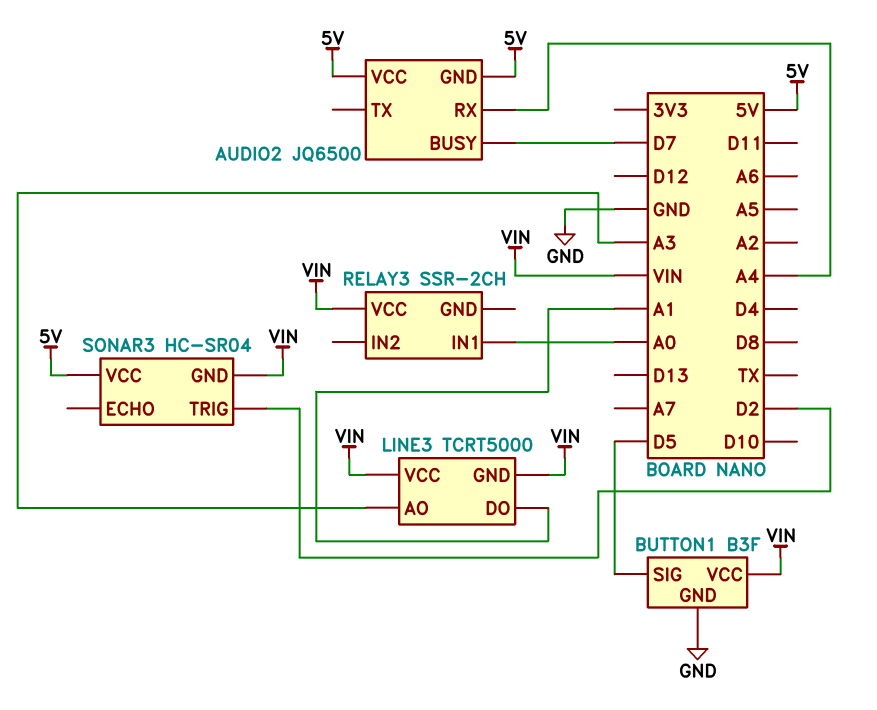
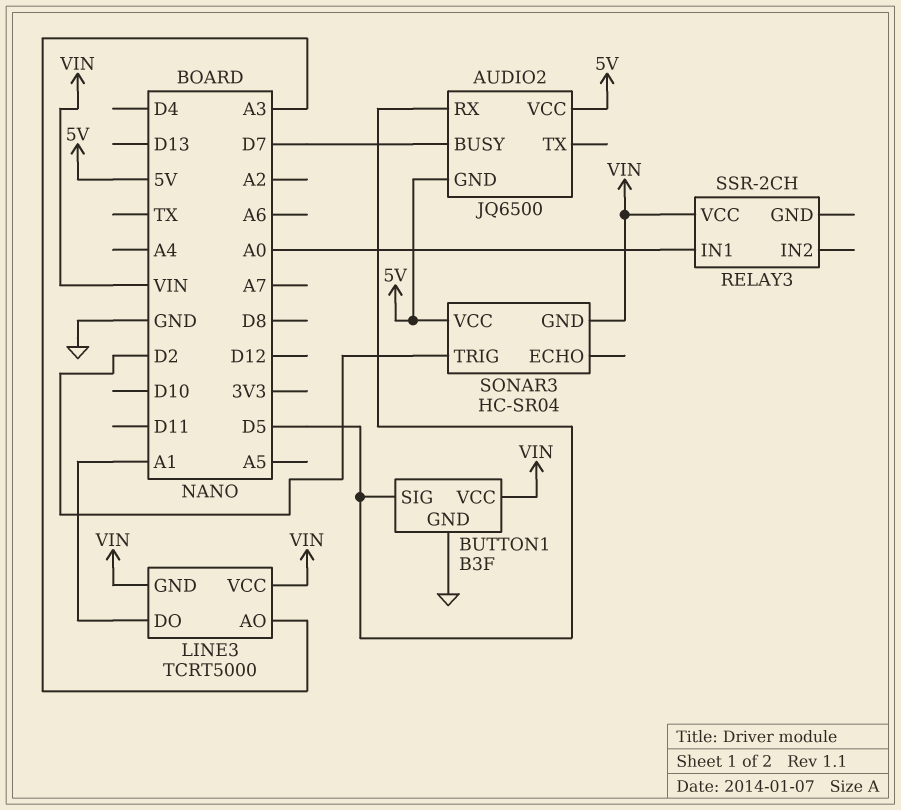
AUDIO2 pin RX: A4 -> D5

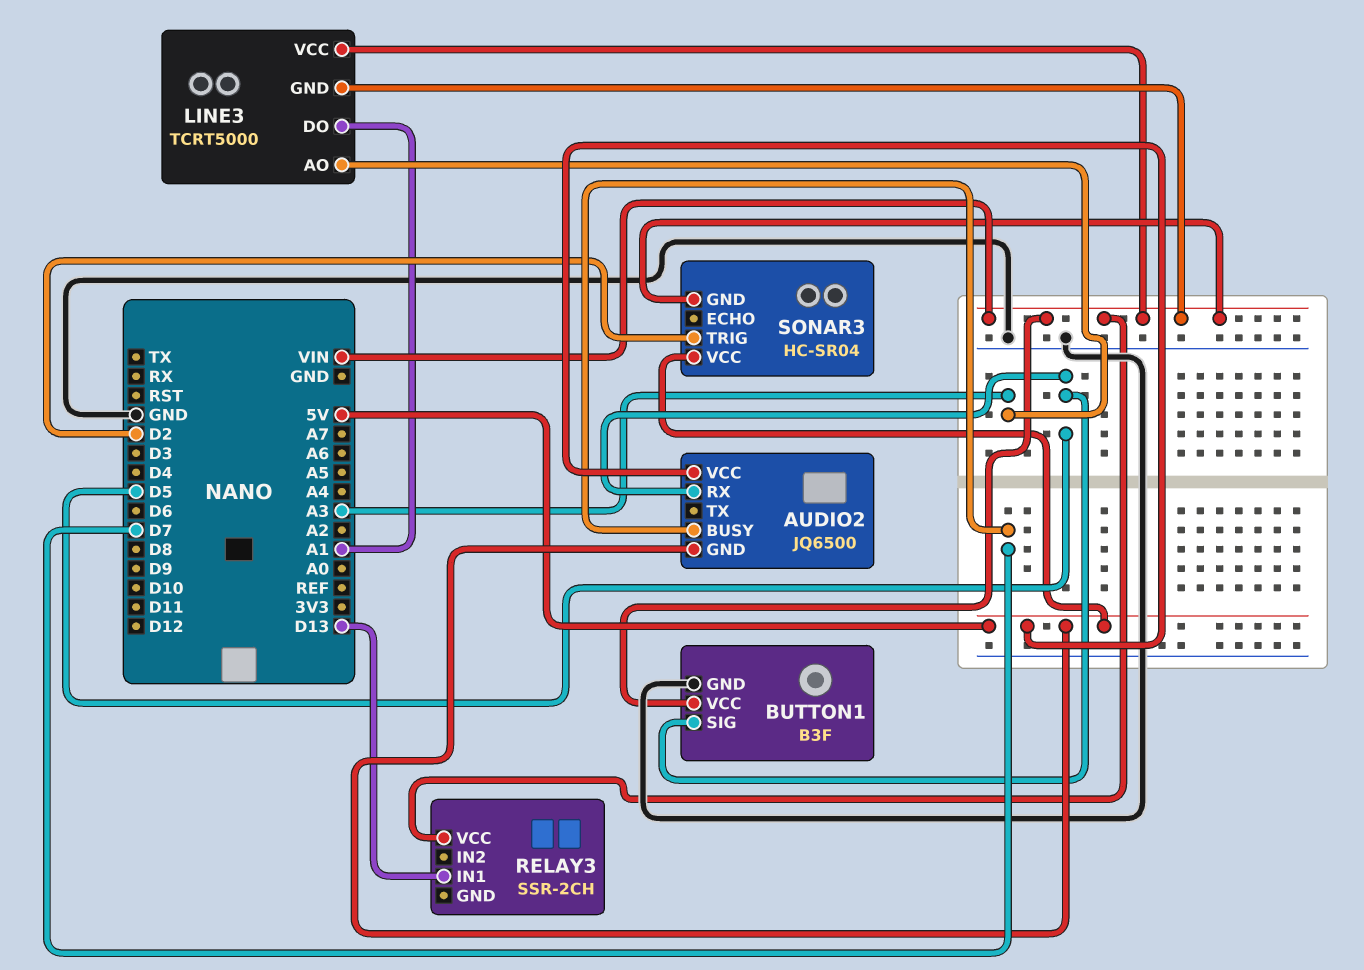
RELAY3 pin IN1: A0 -> D13

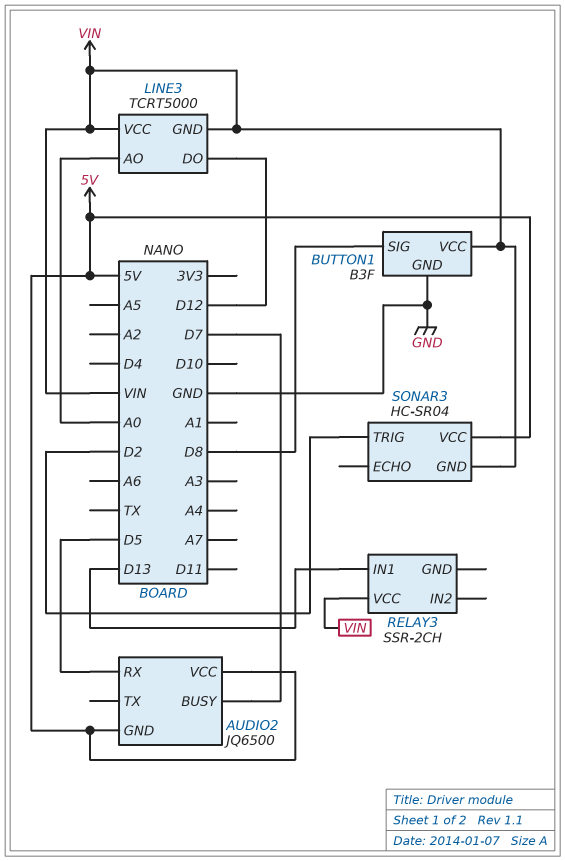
BUTTON1 pin SIG: D5 -> D8
LINE3 pin AO: A3 -> A0
LINE3 pin DO: A1 -> D12

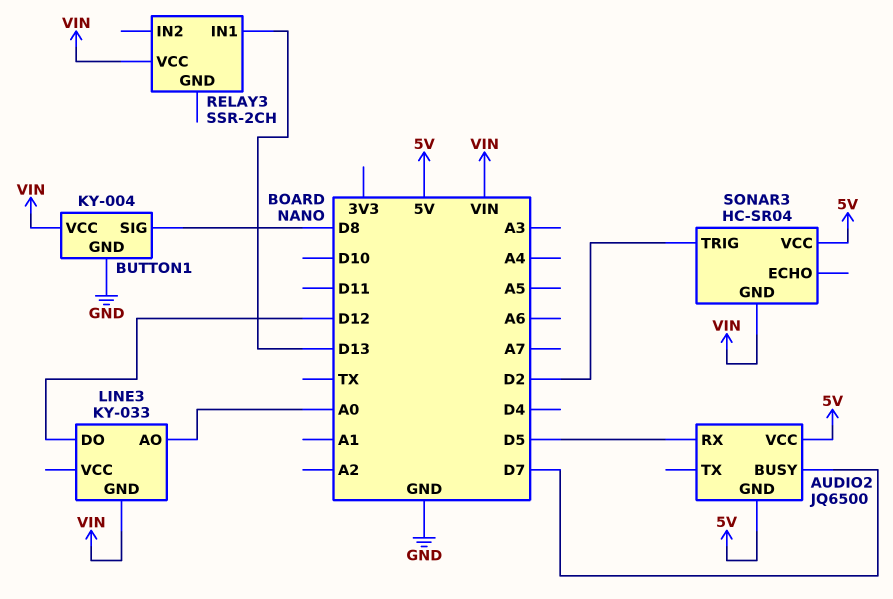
BUTTON1: B3F -> KY-004
LINE3: TCRT5000 -> KY-033
LINE3 pin VCC: VIN -> none

